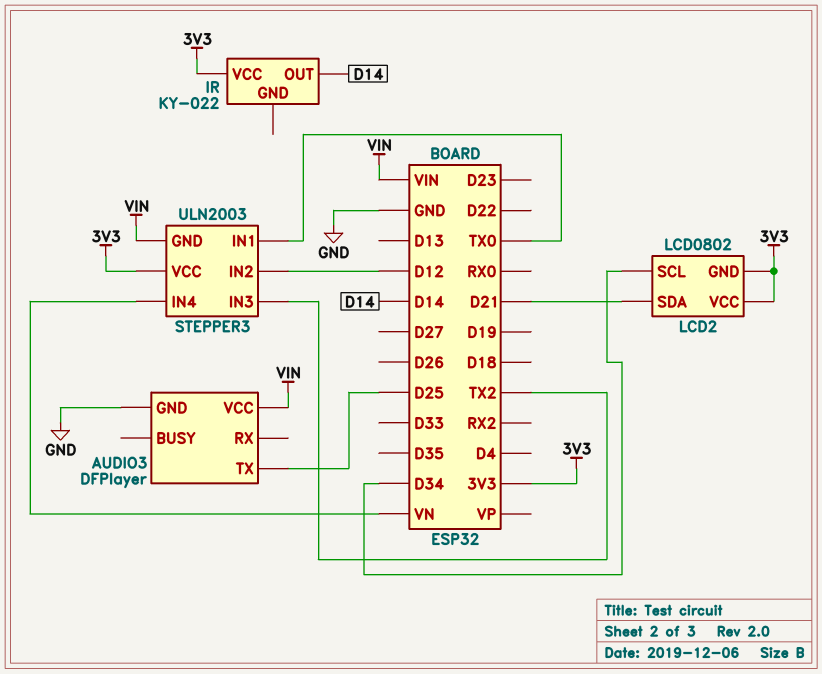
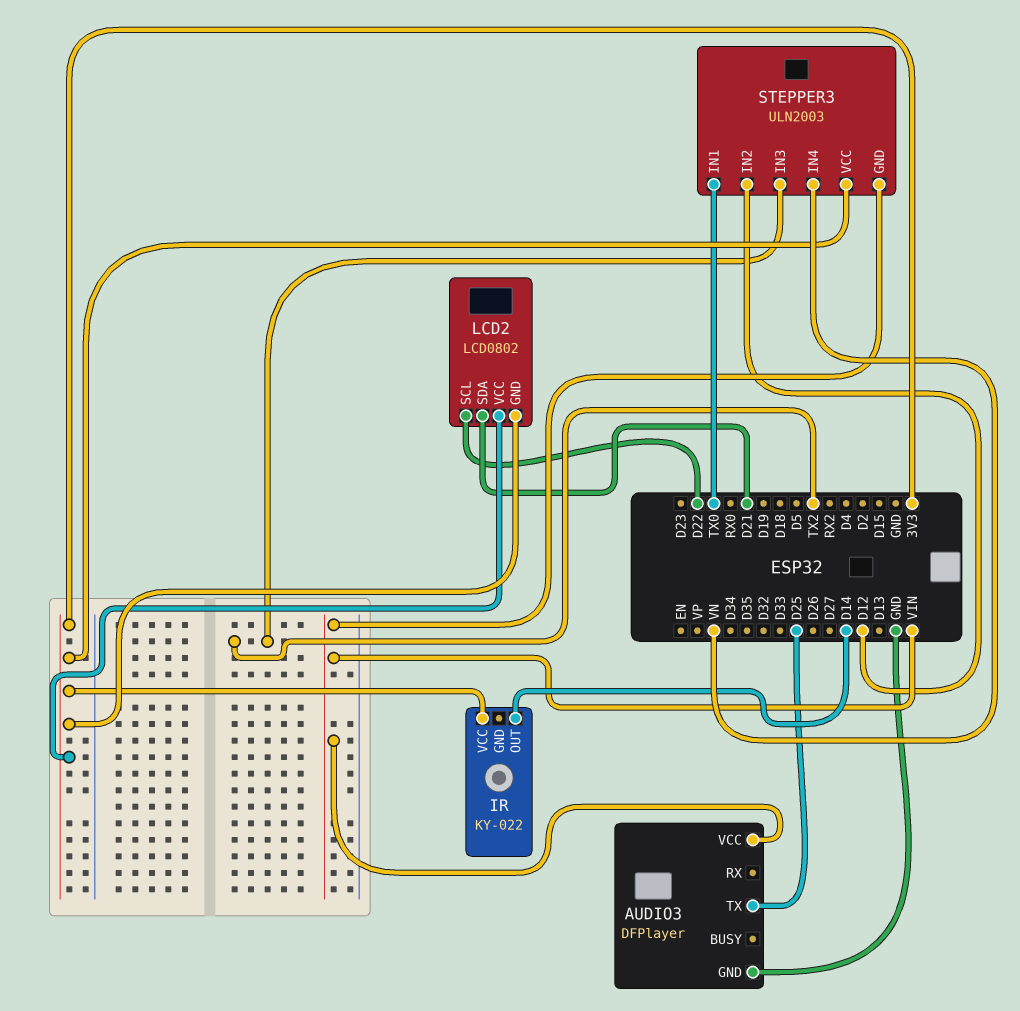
LCD2 pin SCL: D34 -> D22

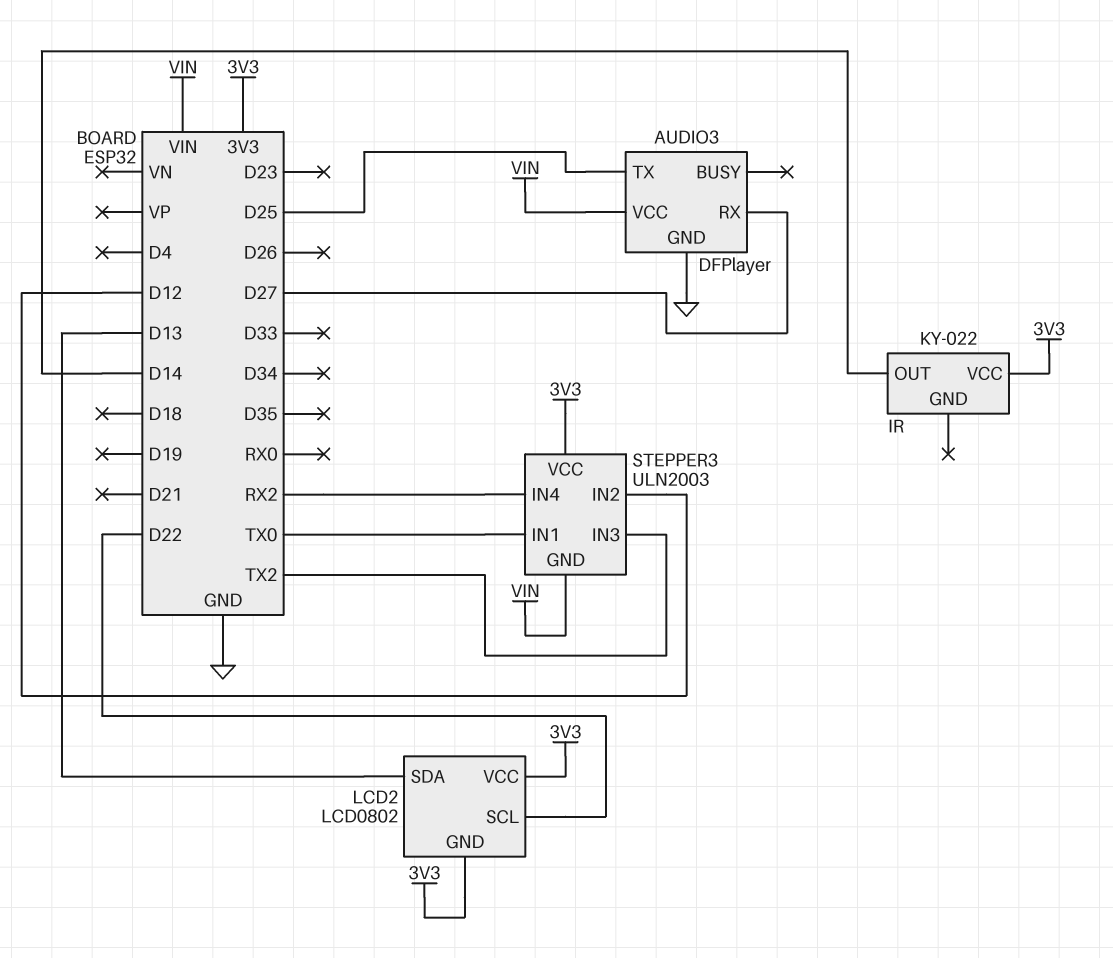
AUDIO3 pin RX: none -> D27
LCD2 pin SDA: D21 -> D13
STEPPER3 pin IN4: VN -> RX2

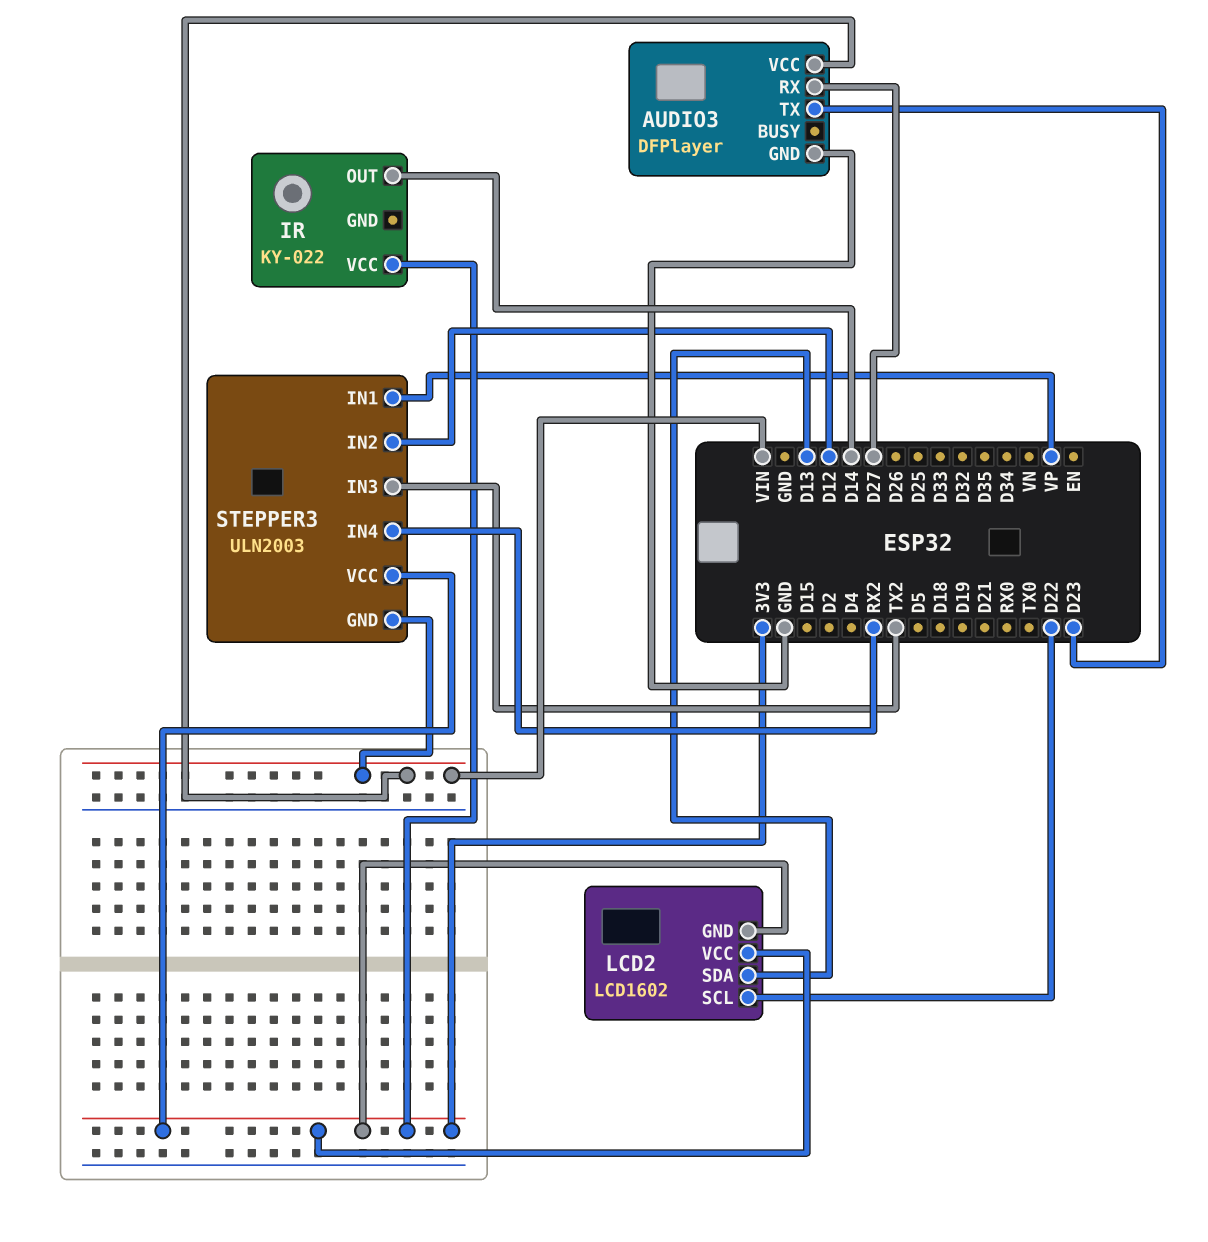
AUDIO3 pin TX: D25 -> D23
LCD2: LCD0802 -> LCD1602
STEPPER3 pin IN1: TX0 -> VP

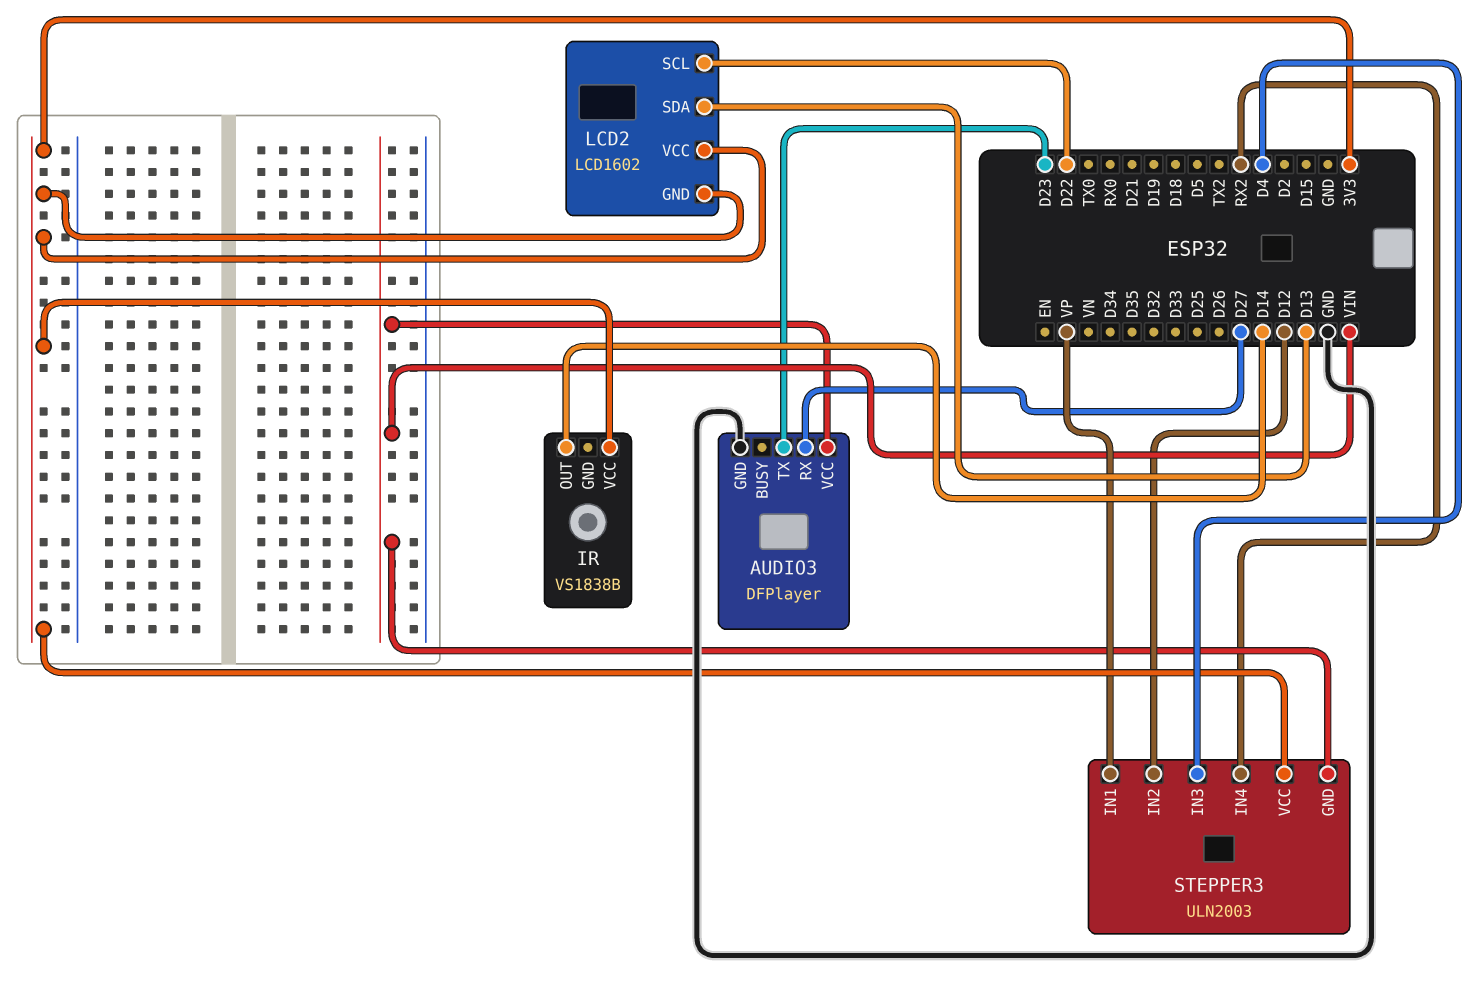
IR: KY-022 -> VS1838B
STEPPER3 pin IN3: TX2 -> D4

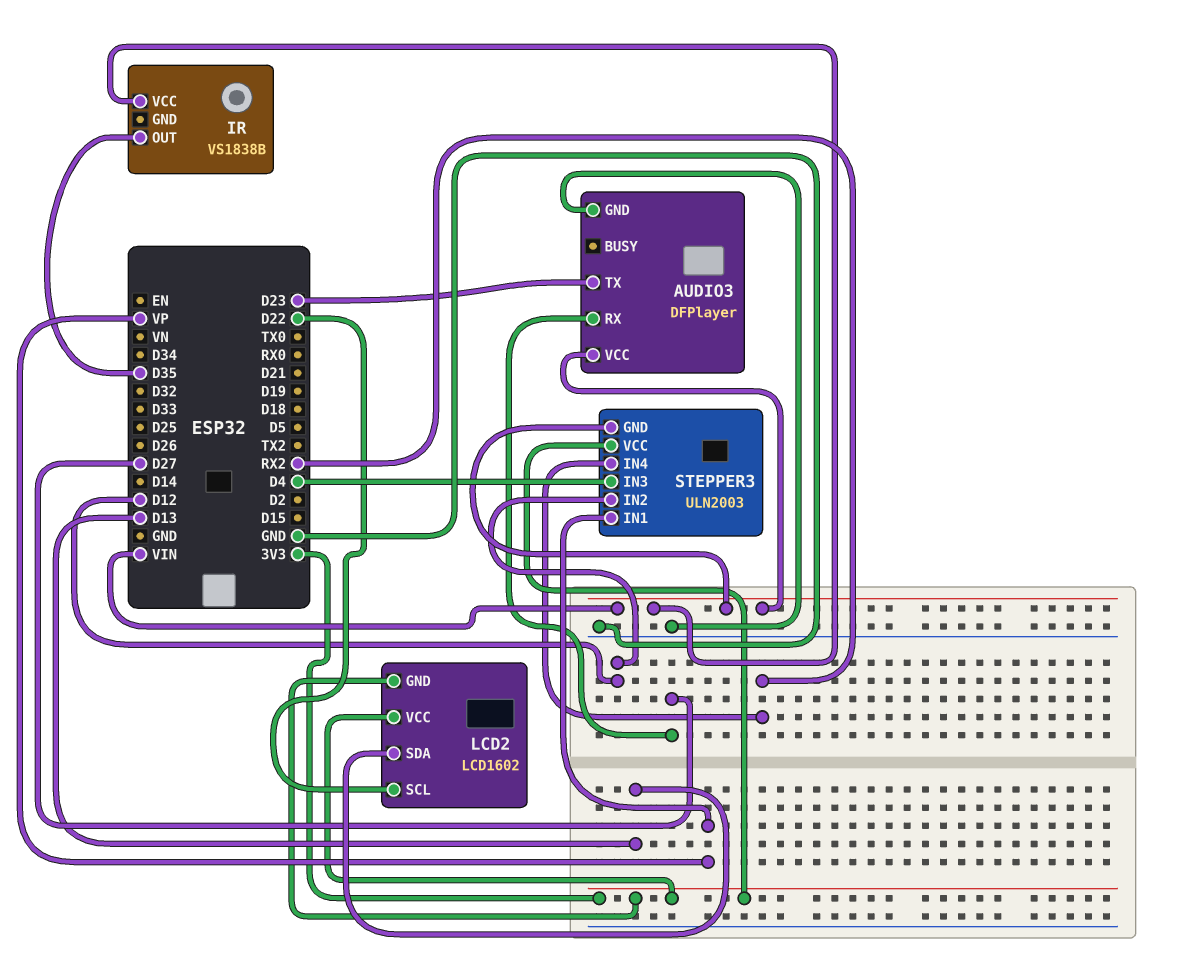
IR pin OUT: D14 -> D35
IR pin VCC: 3V3 -> VIN

